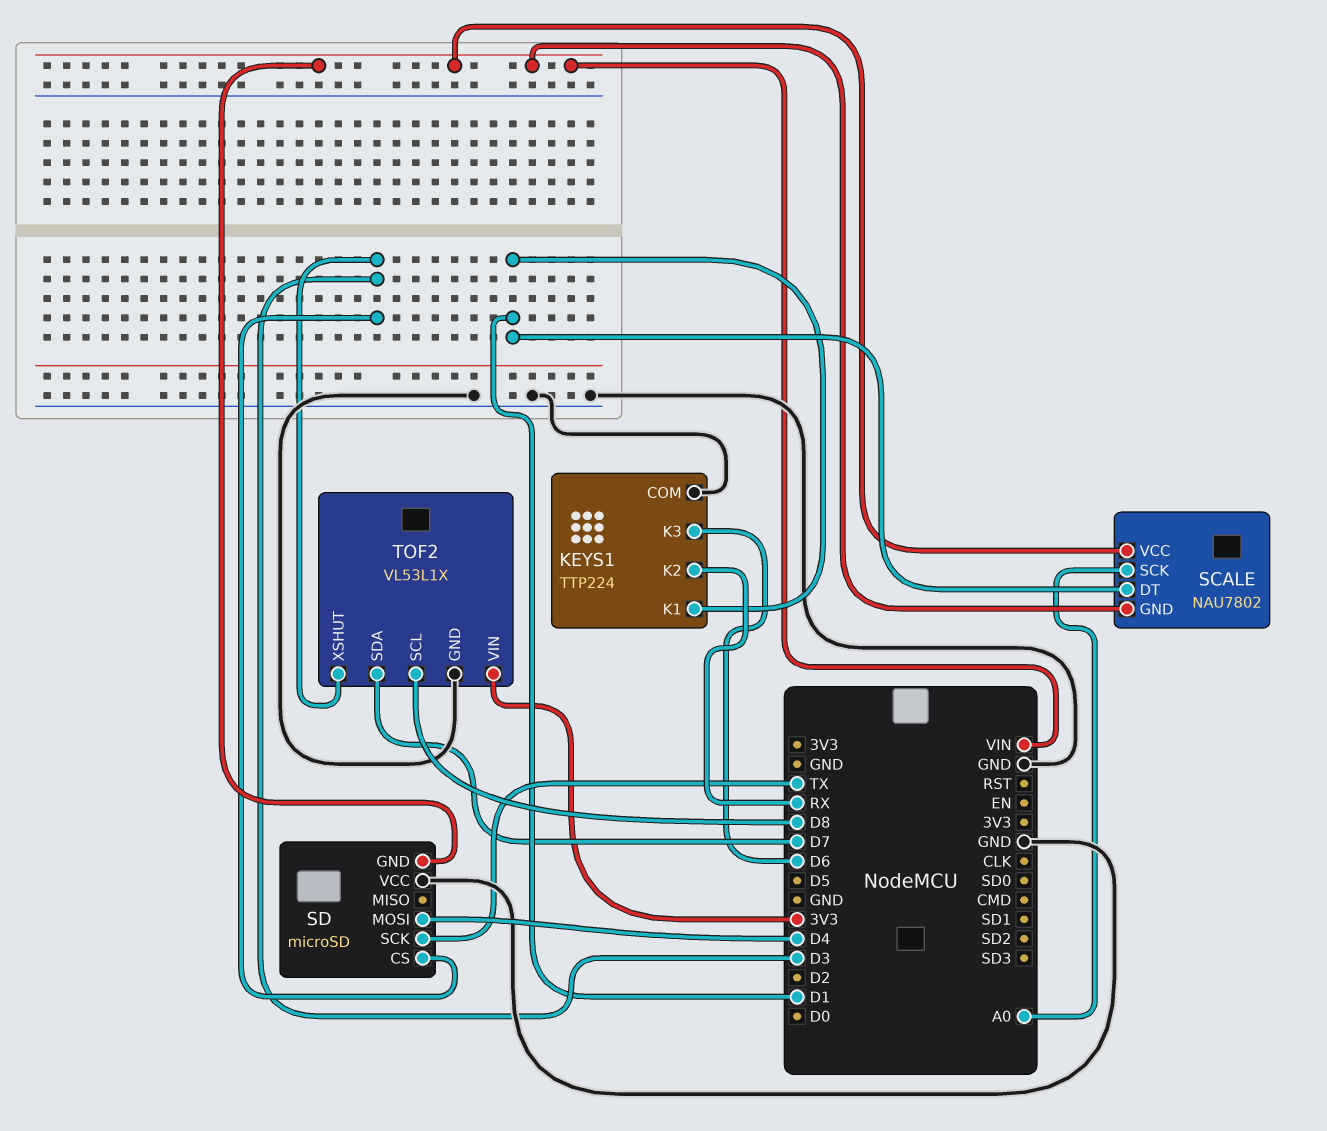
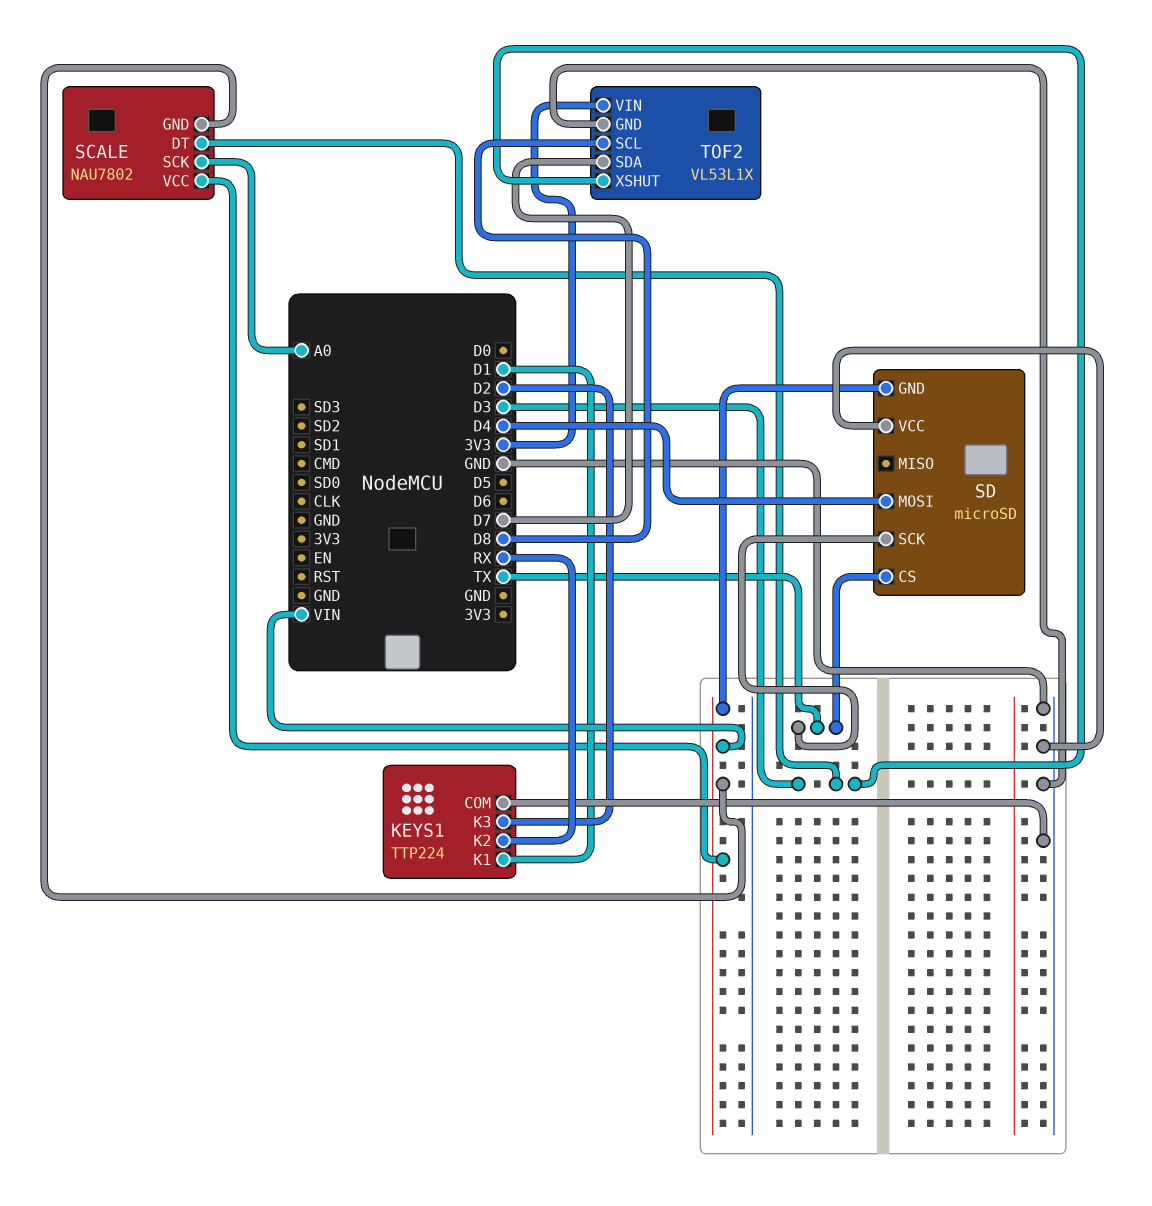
KEYS1 pin K3: D6 -> D2
SCALE pin DT: D1 -> D3
SD pin CS: D3 -> TX

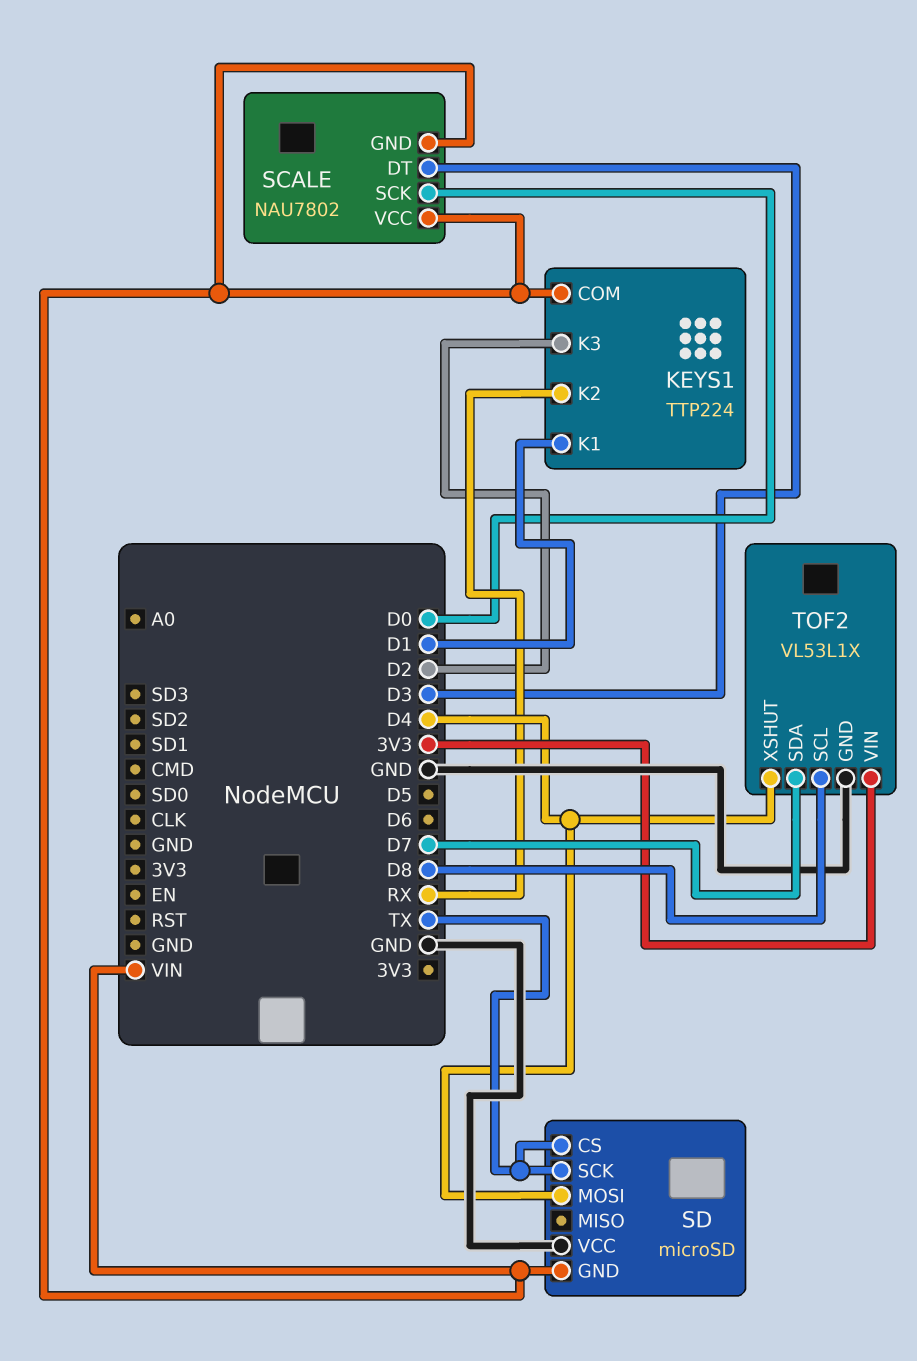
KEYS1 pin COM: GND -> VIN
SCALE pin SCK: A0 -> D0
TOF2 pin XSHUT: D3 -> D4

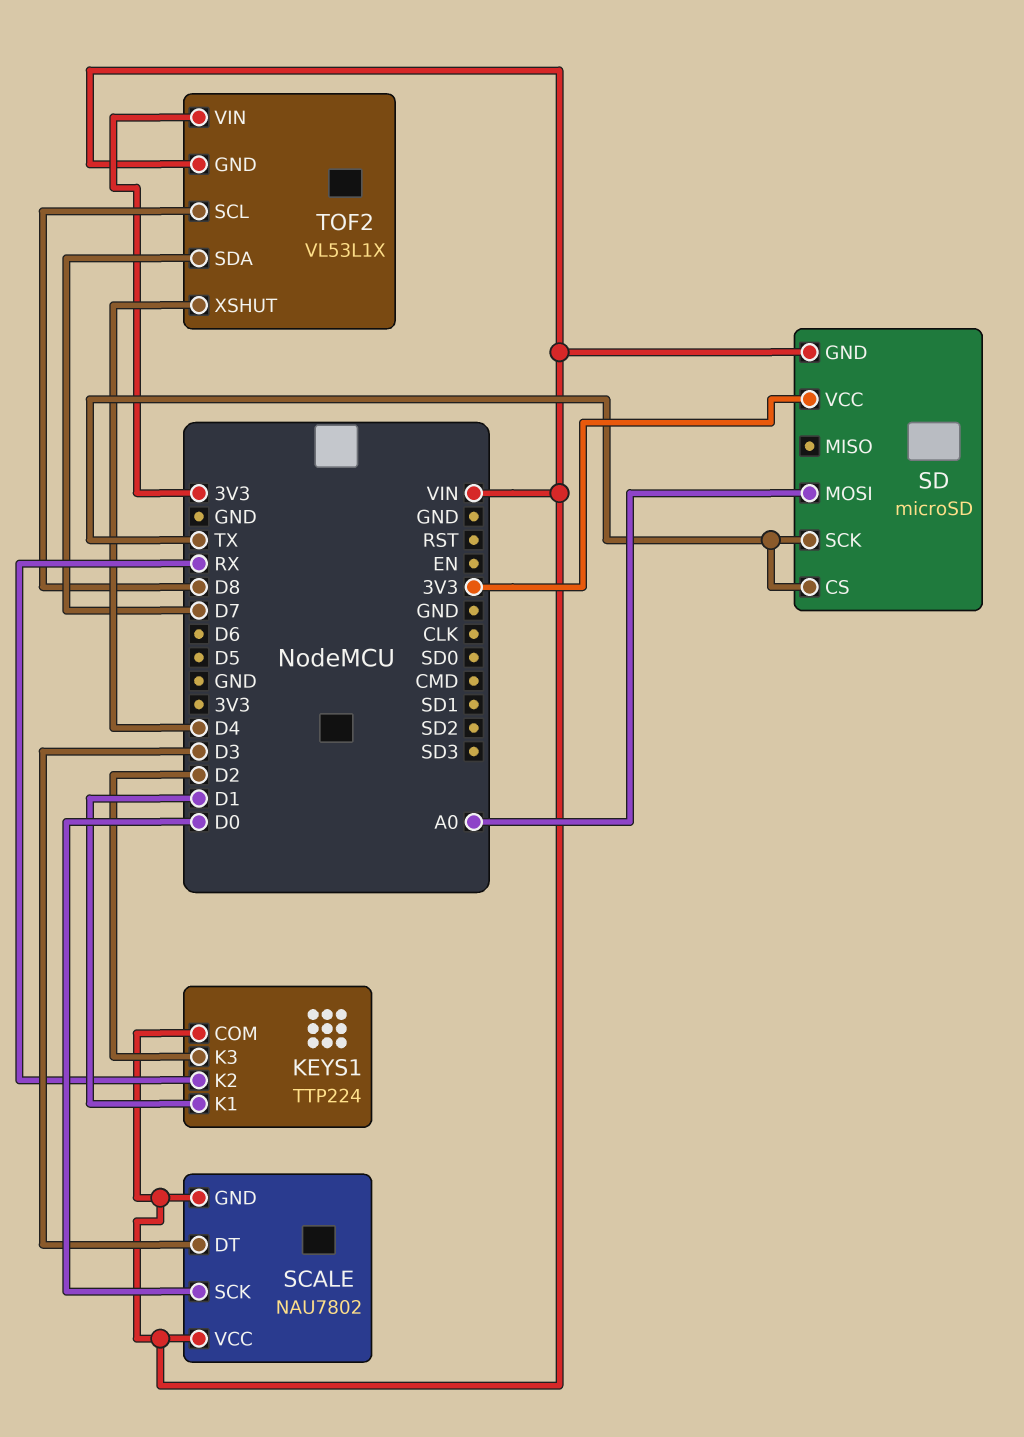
SD pin MOSI: D4 -> A0
SD pin VCC: GND -> 3V3
TOF2 pin GND: GND -> VIN

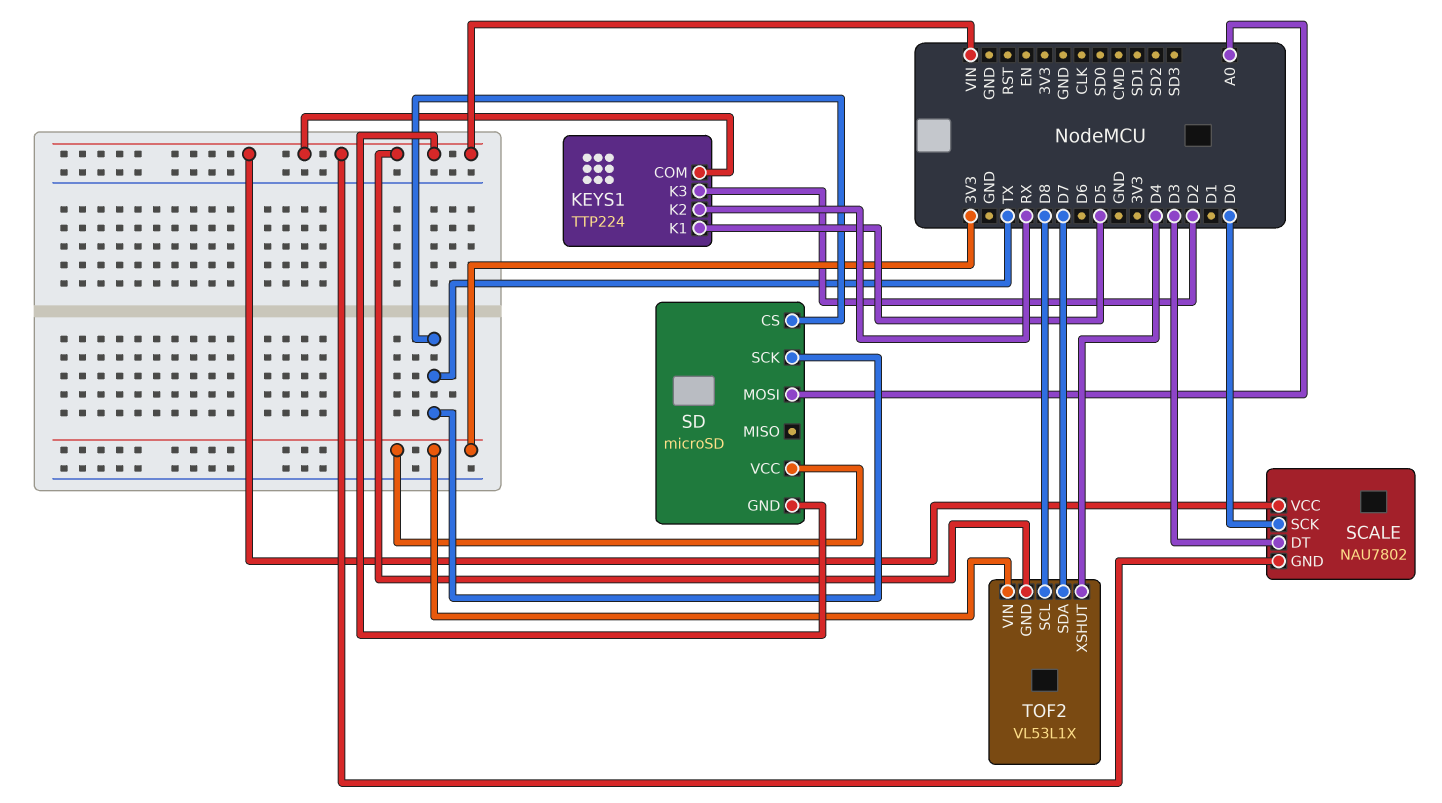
KEYS1 pin K1: D1 -> D5

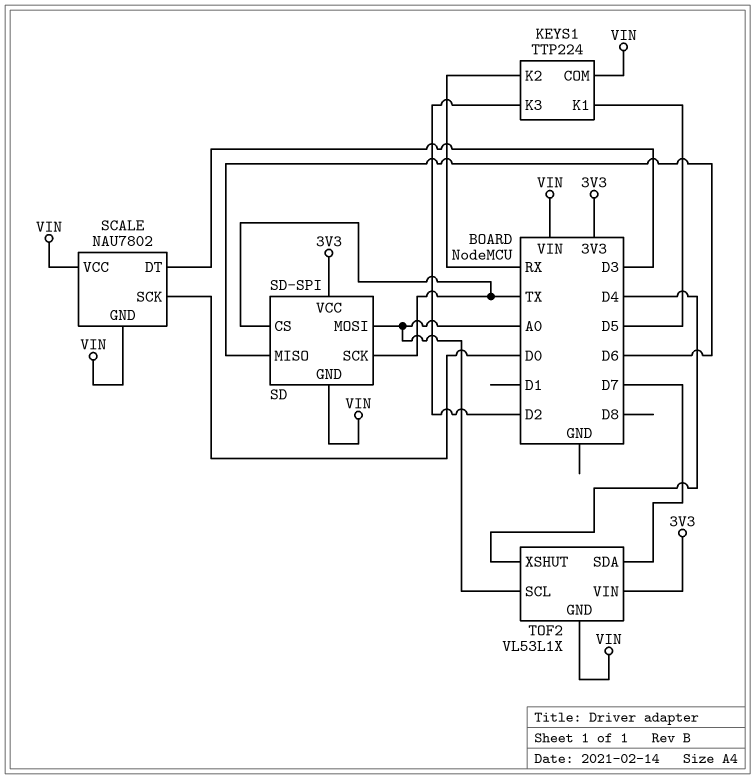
SD: microSD -> SD-SPI
SD pin MISO: none -> D6
TOF2 pin SCL: D8 -> A0

